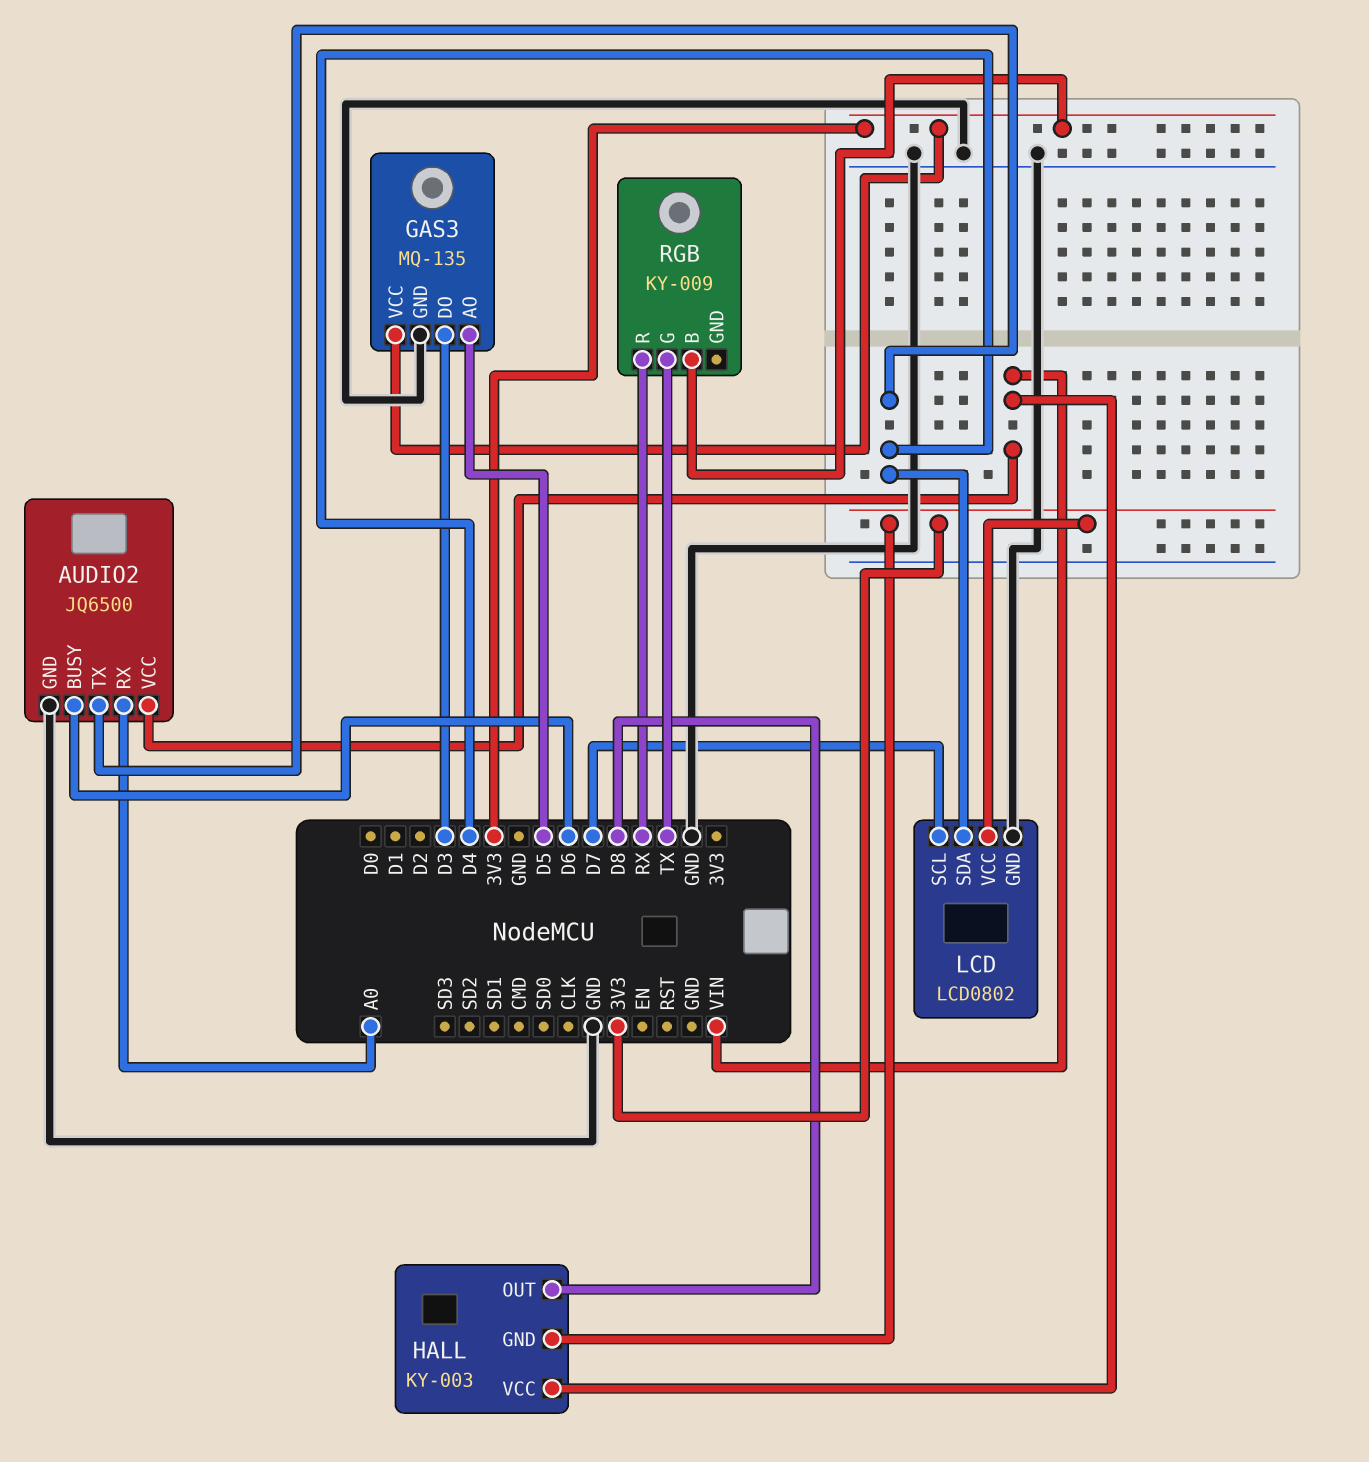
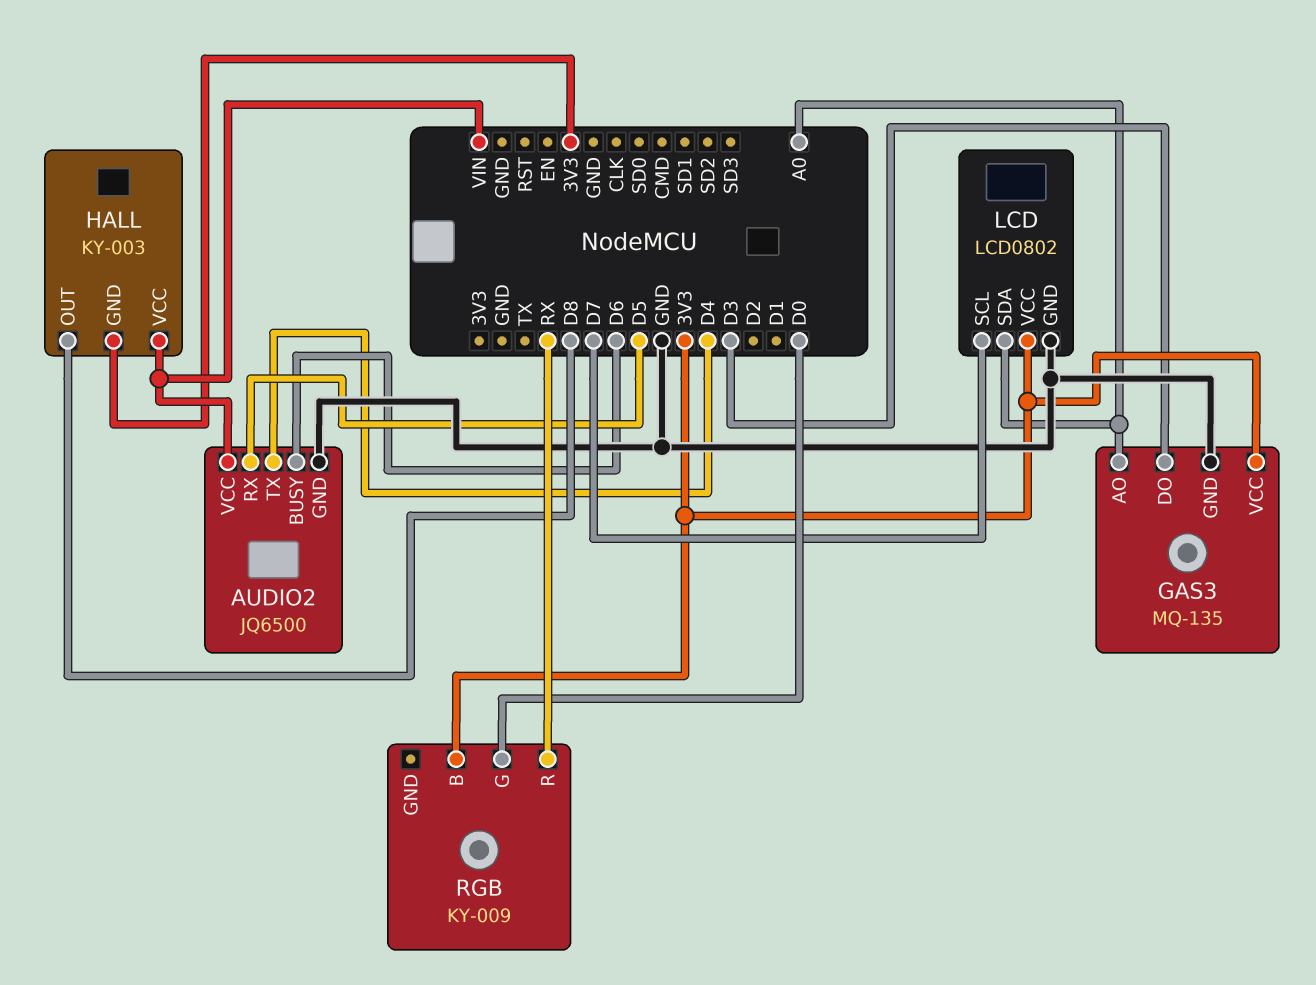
AUDIO2 pin RX: A0 -> D5
GAS3 pin AO: D5 -> A0
LCD pin SDA: D4 -> A0
RGB pin G: TX -> D0

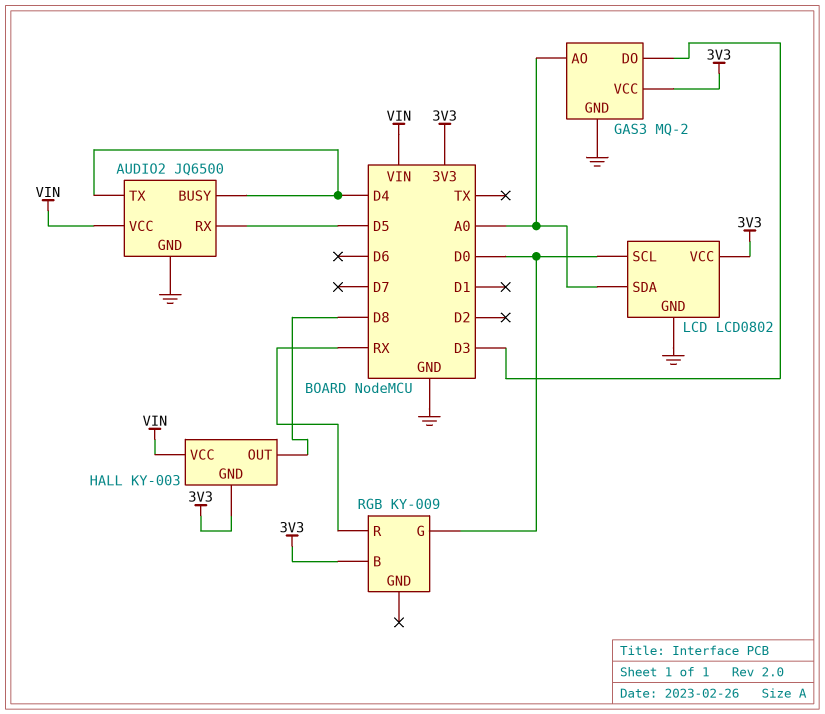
AUDIO2 pin BUSY: D6 -> D4
GAS3: MQ-135 -> MQ-2
LCD pin SCL: D7 -> D0

